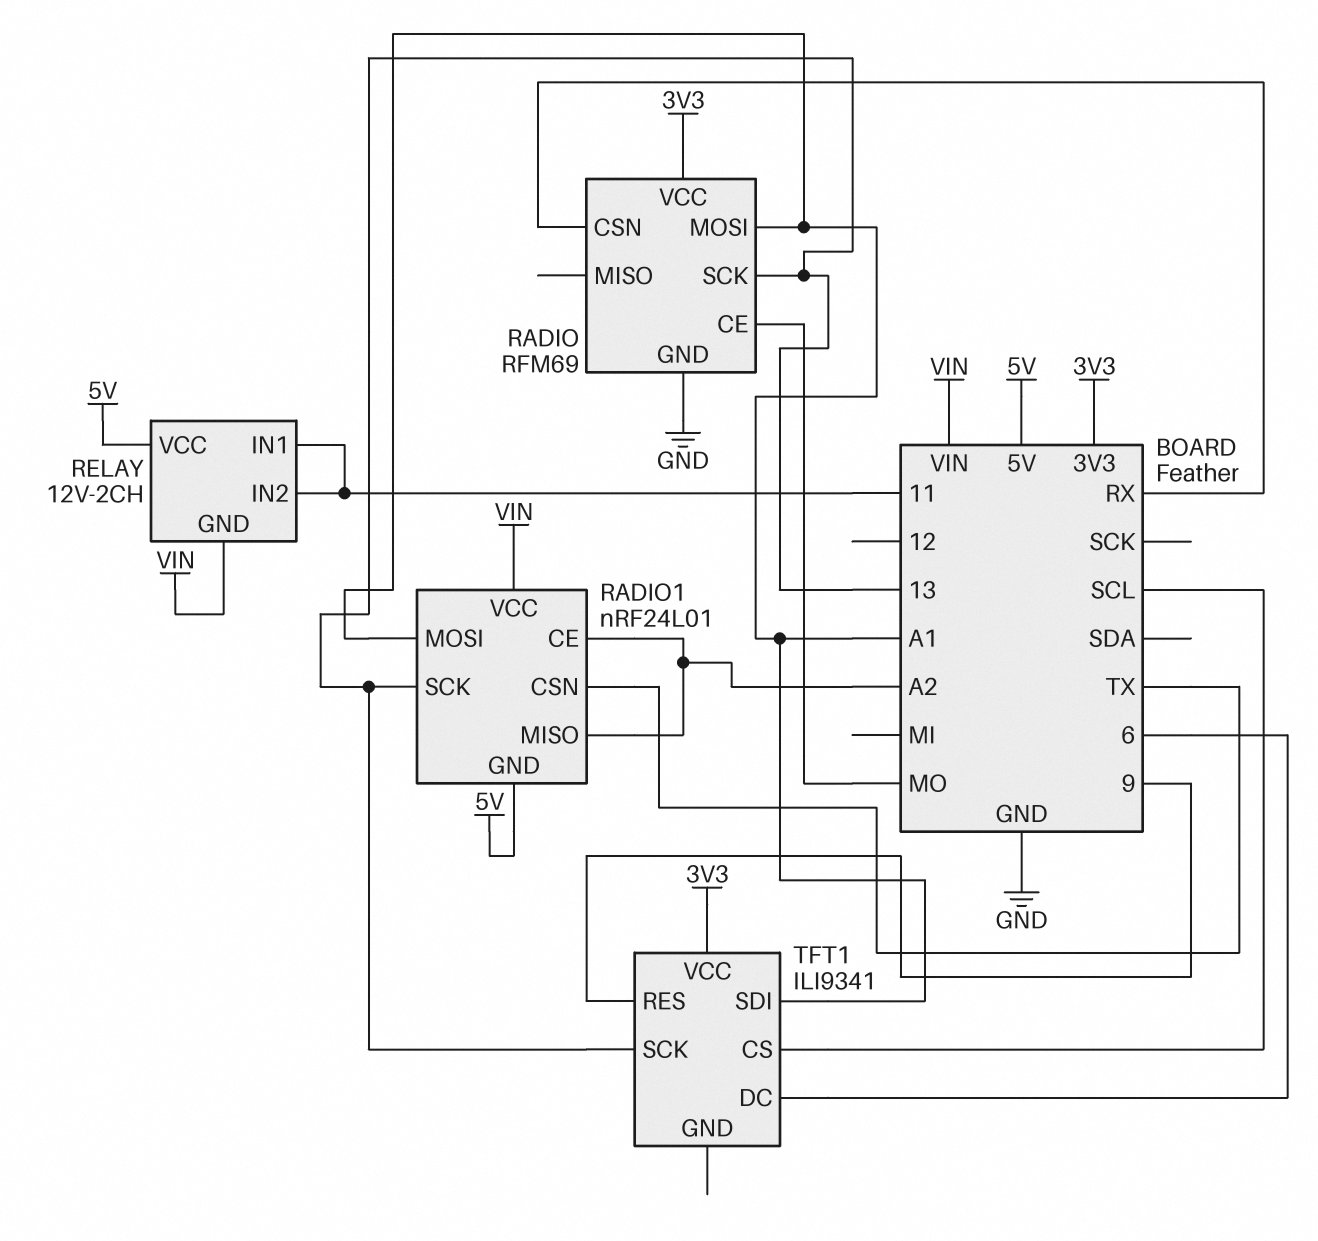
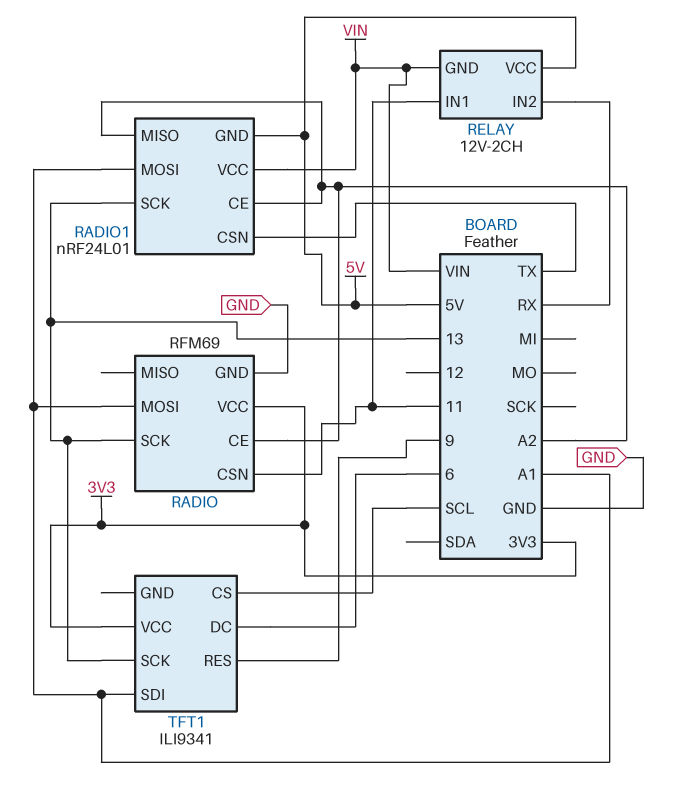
RADIO pin CE: MO -> A2
RADIO pin CSN: RX -> 11
RELAY pin IN2: 11 -> RX

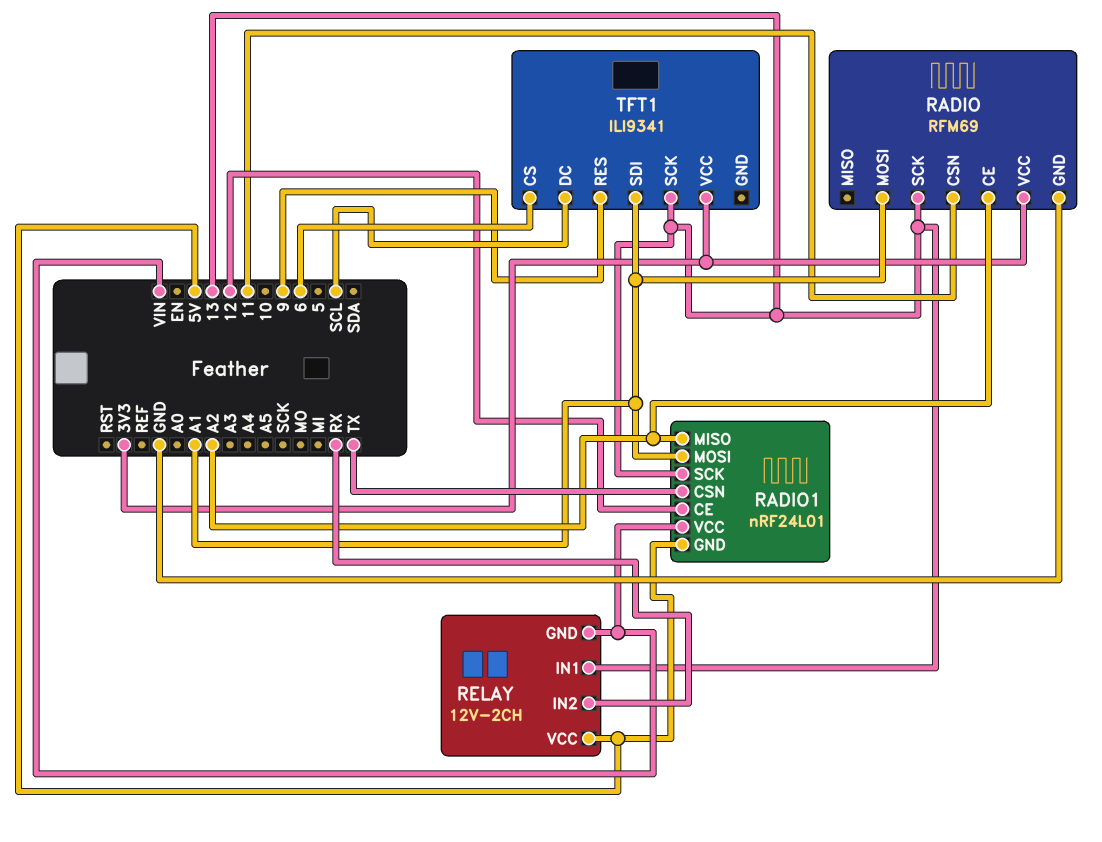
RADIO1 pin CE: A2 -> 12
RELAY pin IN1: 11 -> 13
TFT1 pin CS: SCL -> 6
TFT1 pin DC: 6 -> SCL

